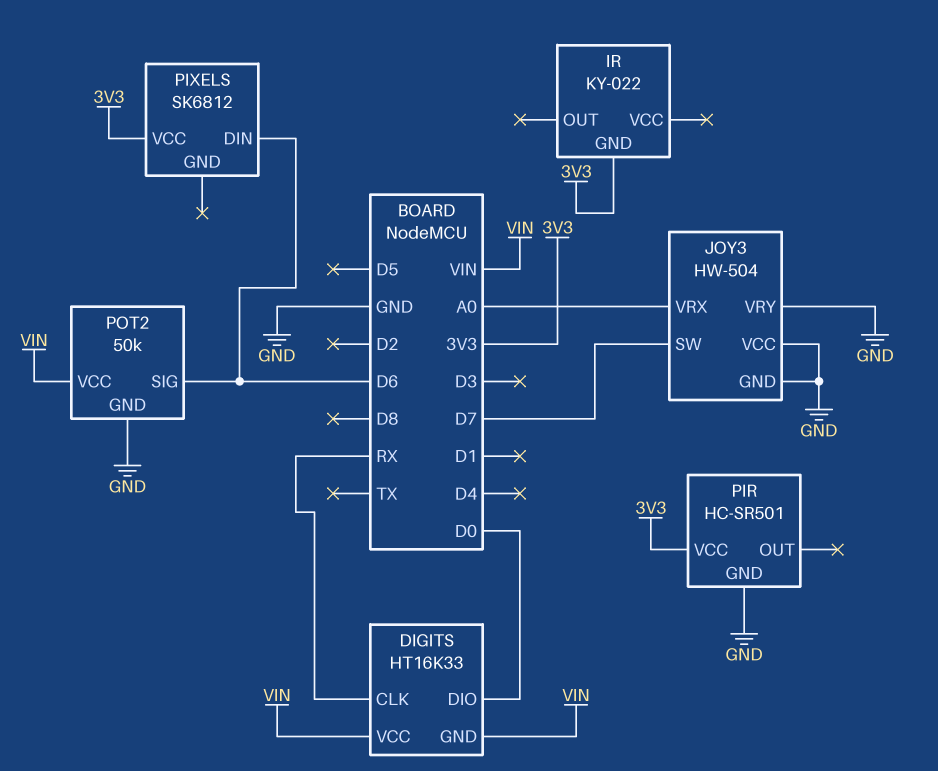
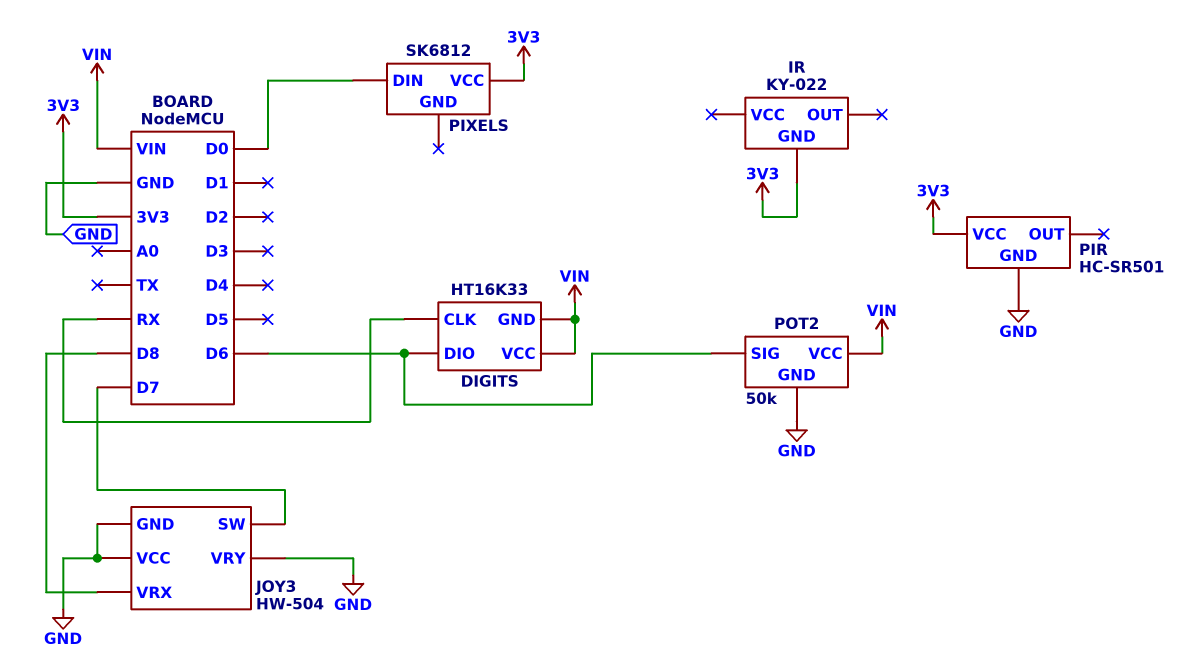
DIGITS pin DIO: D0 -> D6
JOY3 pin VRX: A0 -> D8
PIXELS pin DIN: D6 -> D0

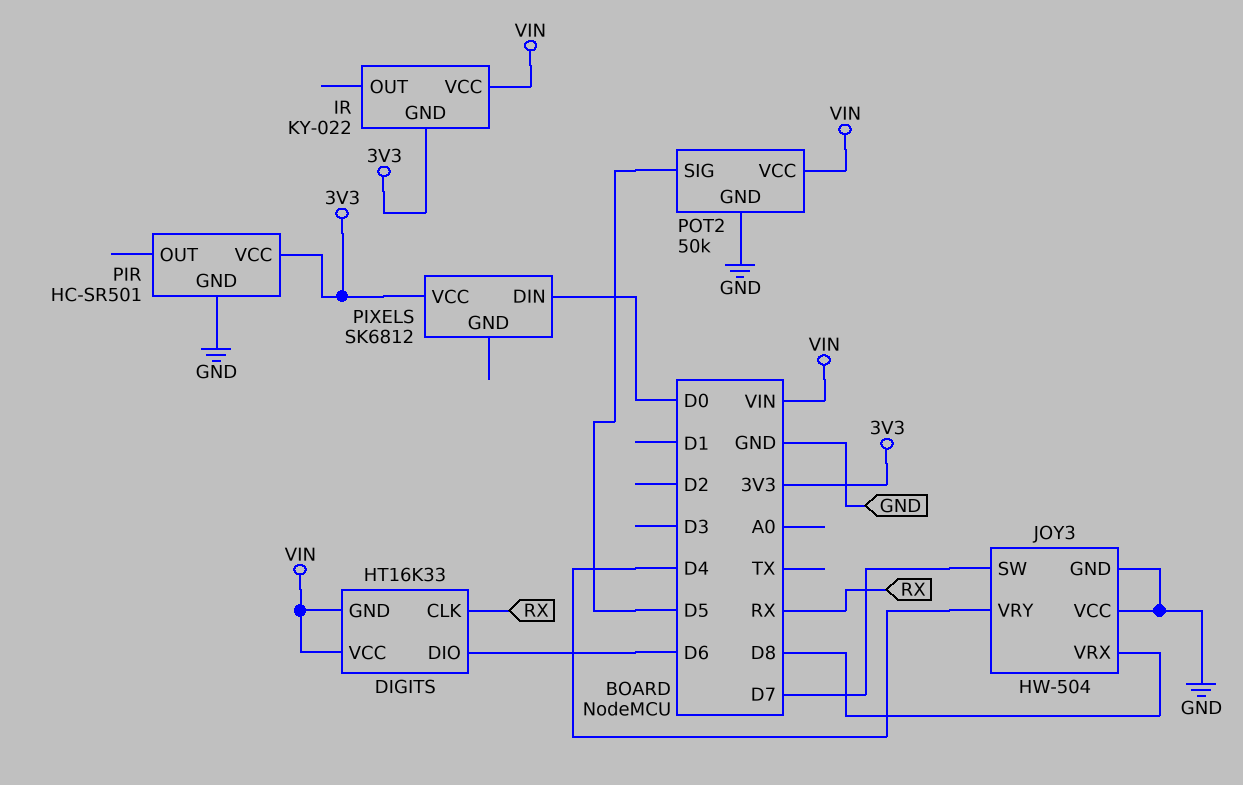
IR pin VCC: none -> VIN
JOY3 pin VRY: GND -> D4
POT2 pin SIG: D6 -> D5

